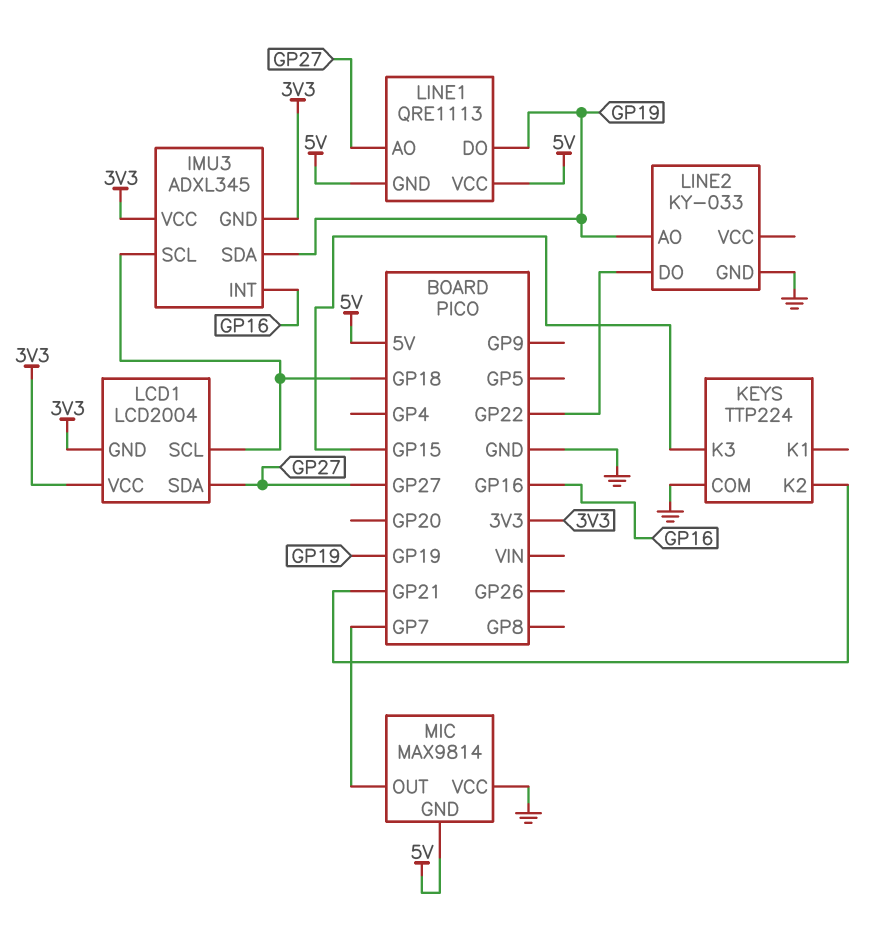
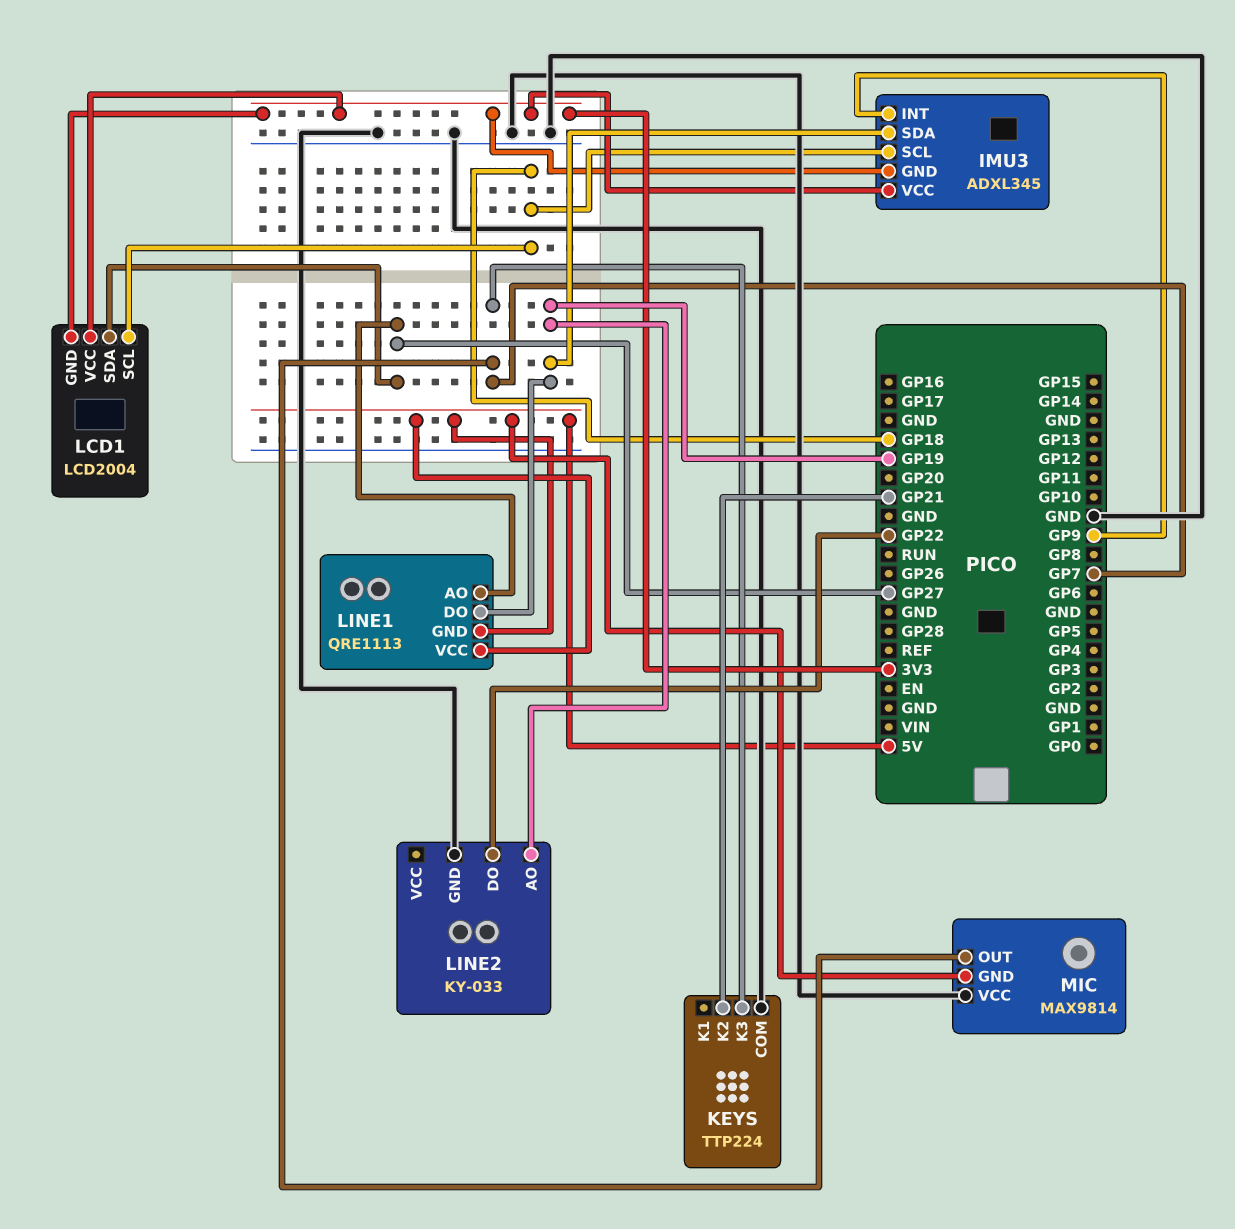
IMU3 pin INT: GP16 -> GP9
KEYS pin K3: GP15 -> GP7

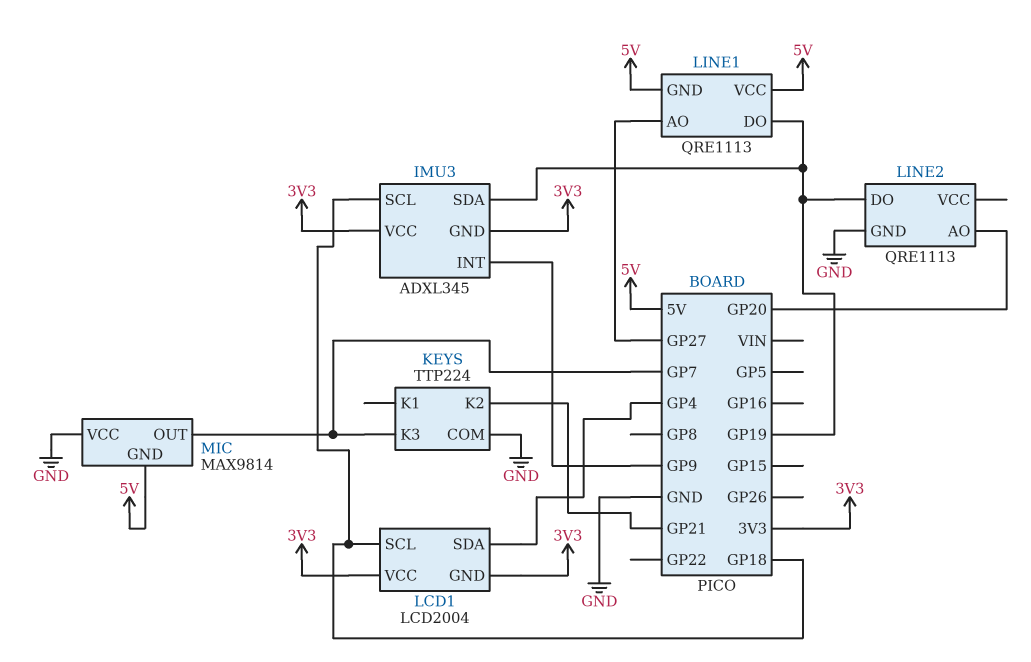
LCD1 pin SDA: GP27 -> GP4
LINE2: KY-033 -> QRE1113
LINE2 pin AO: GP19 -> GP20
LINE2 pin DO: GP22 -> GP19

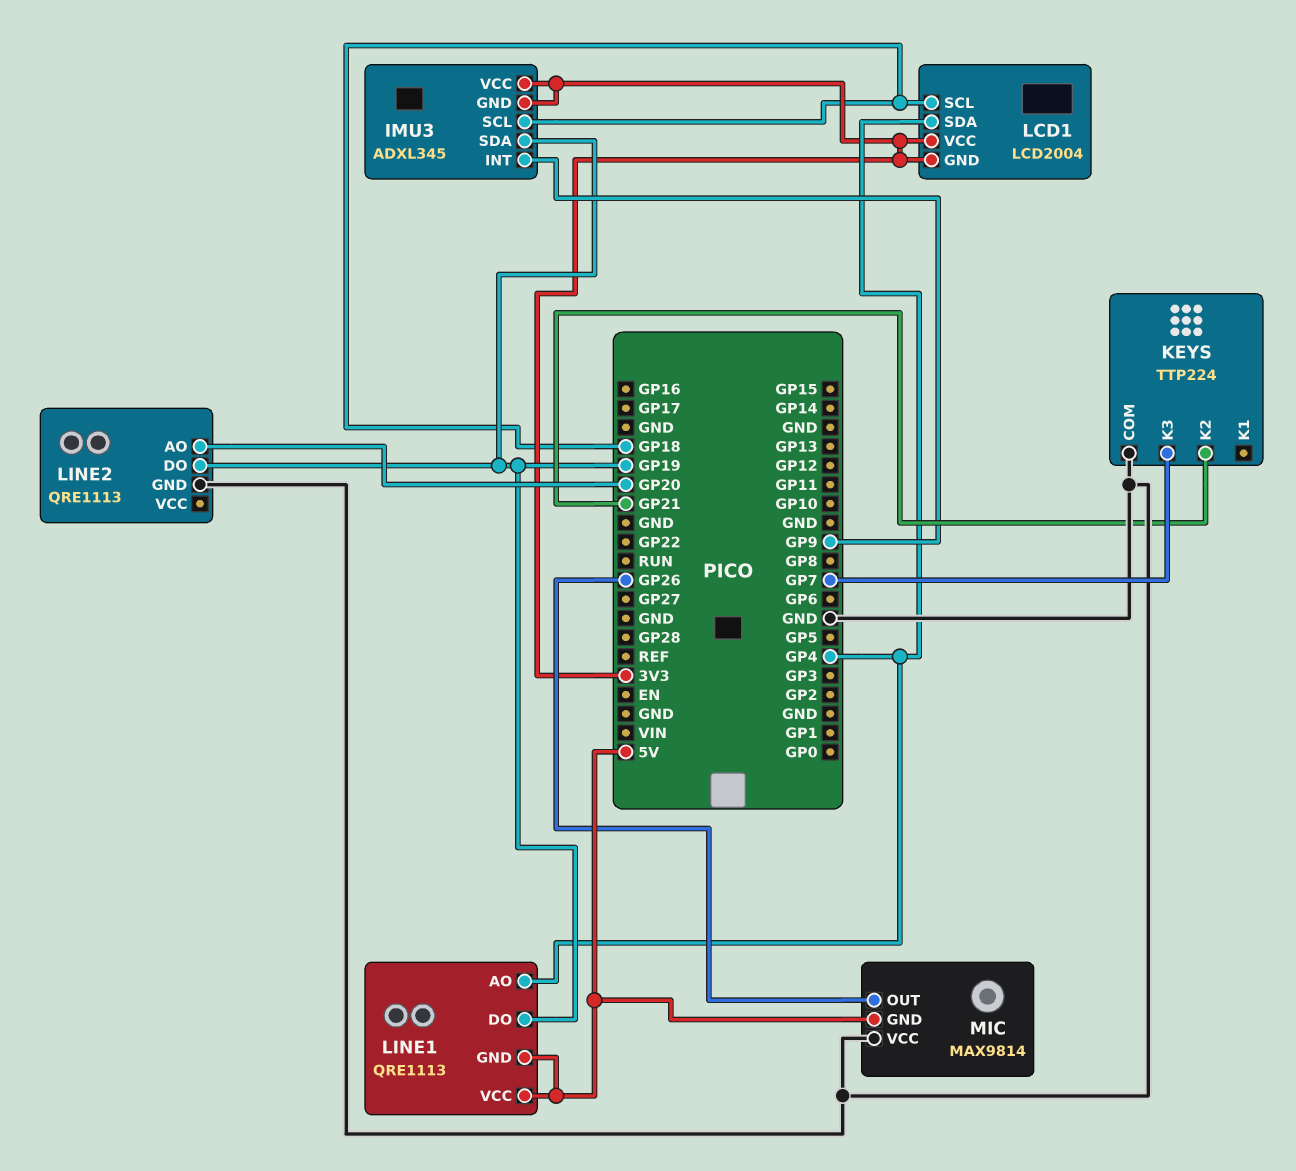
LINE1 pin AO: GP27 -> GP4
MIC pin OUT: GP7 -> GP26

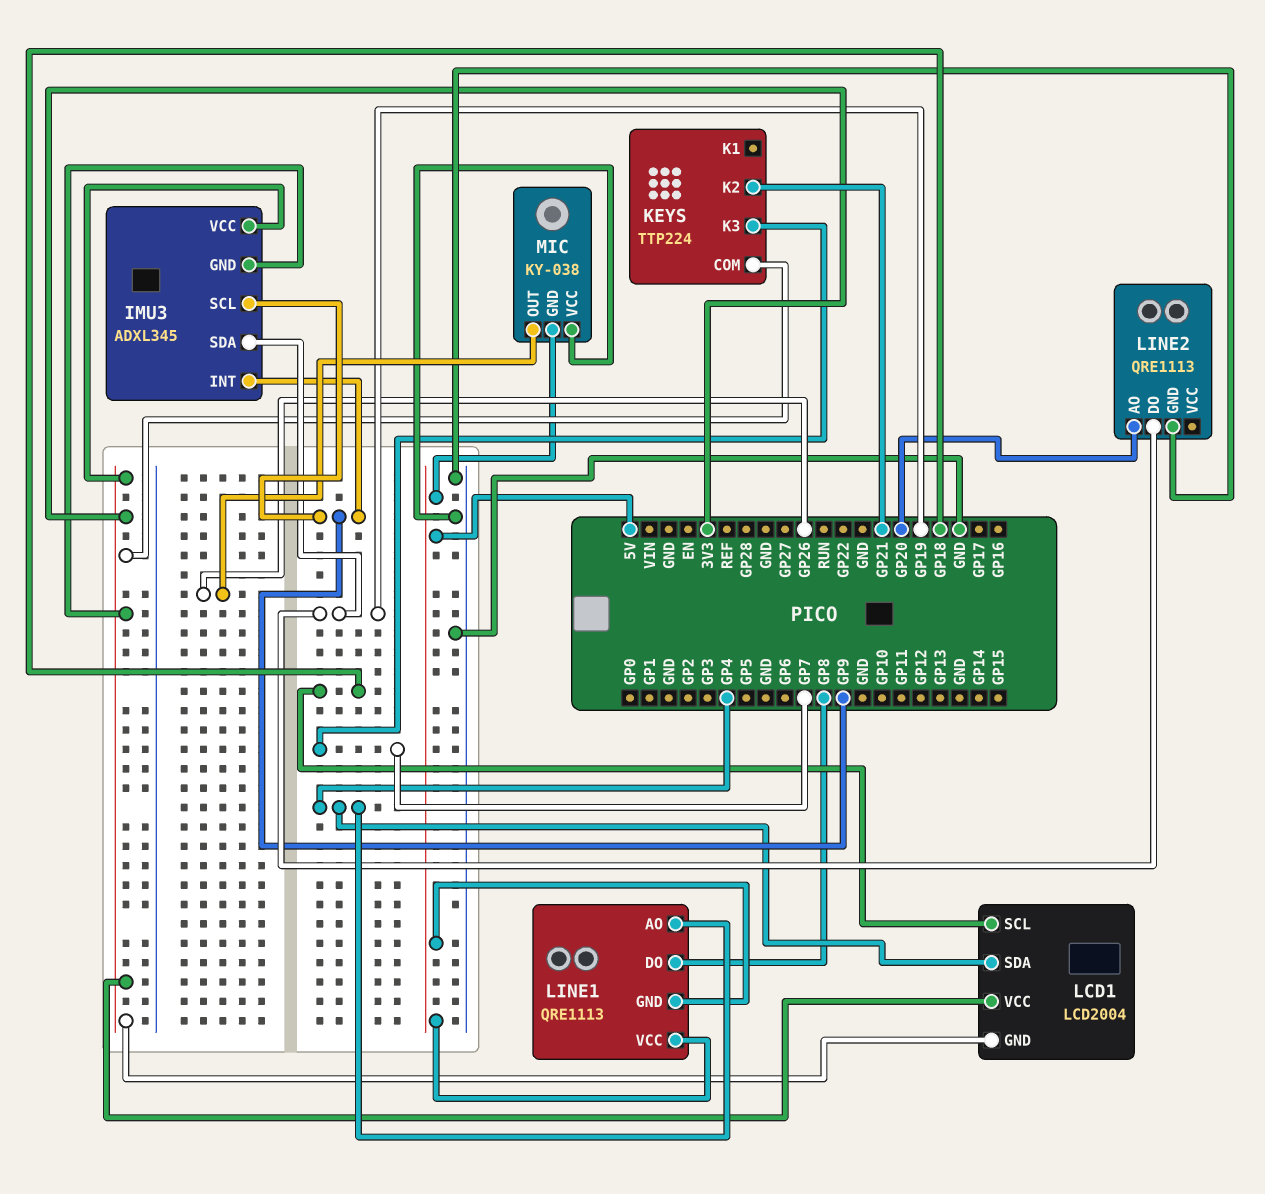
IMU3 pin SCL: GP18 -> GP9
KEYS pin COM: GND -> 3V3
LINE1 pin DO: GP19 -> GP8
MIC: MAX9814 -> KY-038

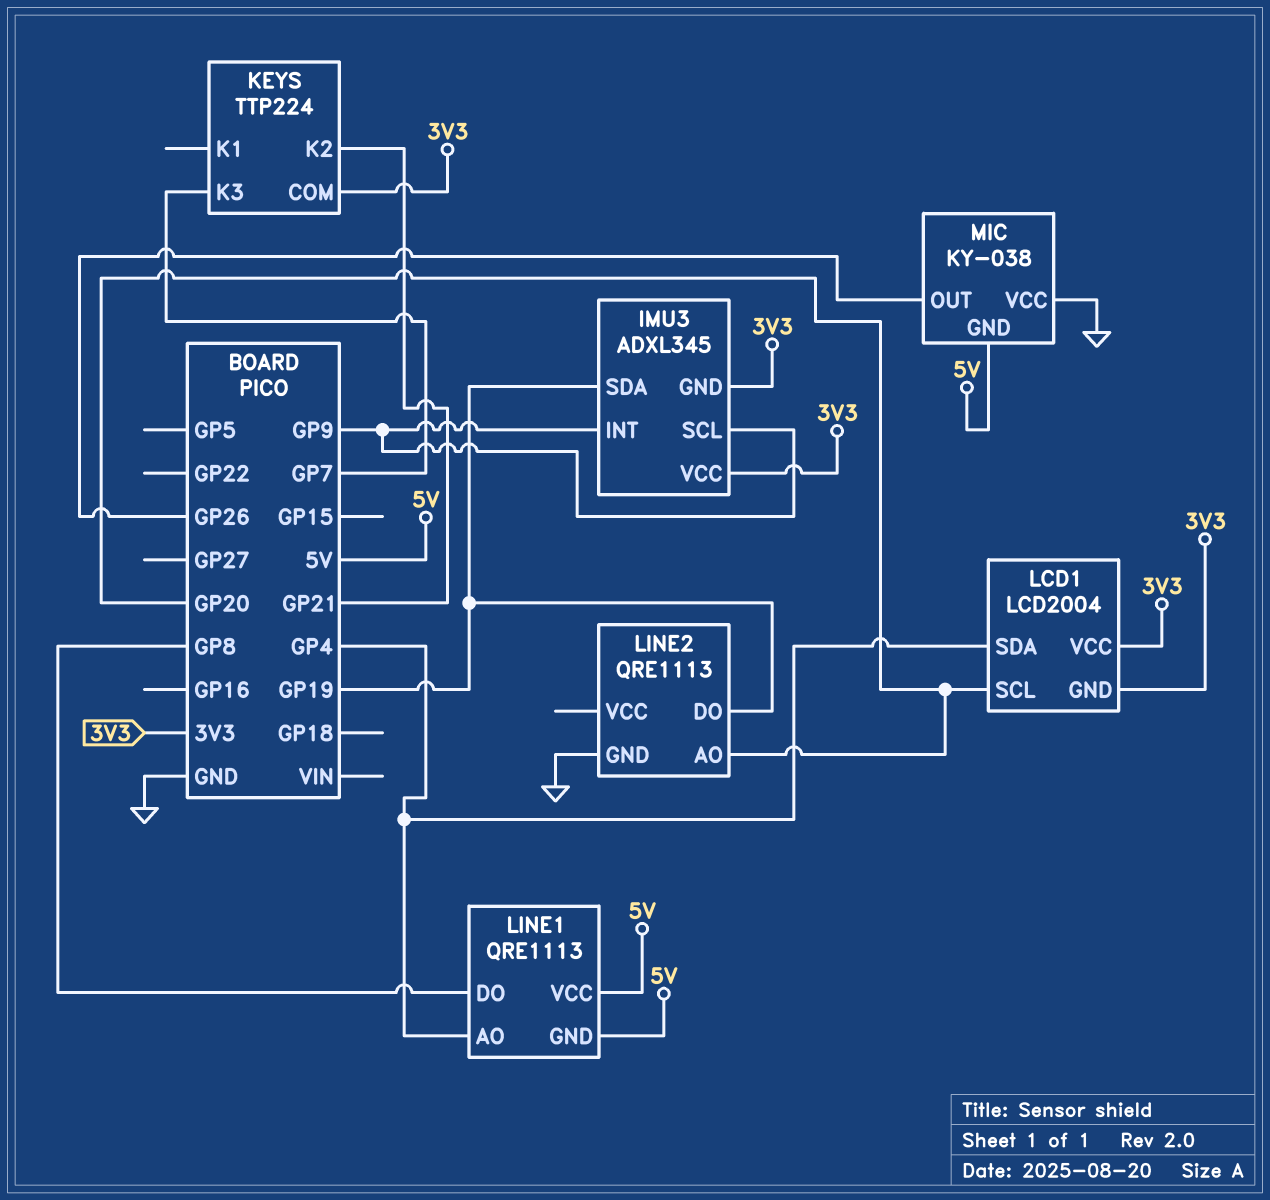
LCD1 pin SCL: GP18 -> GP20

